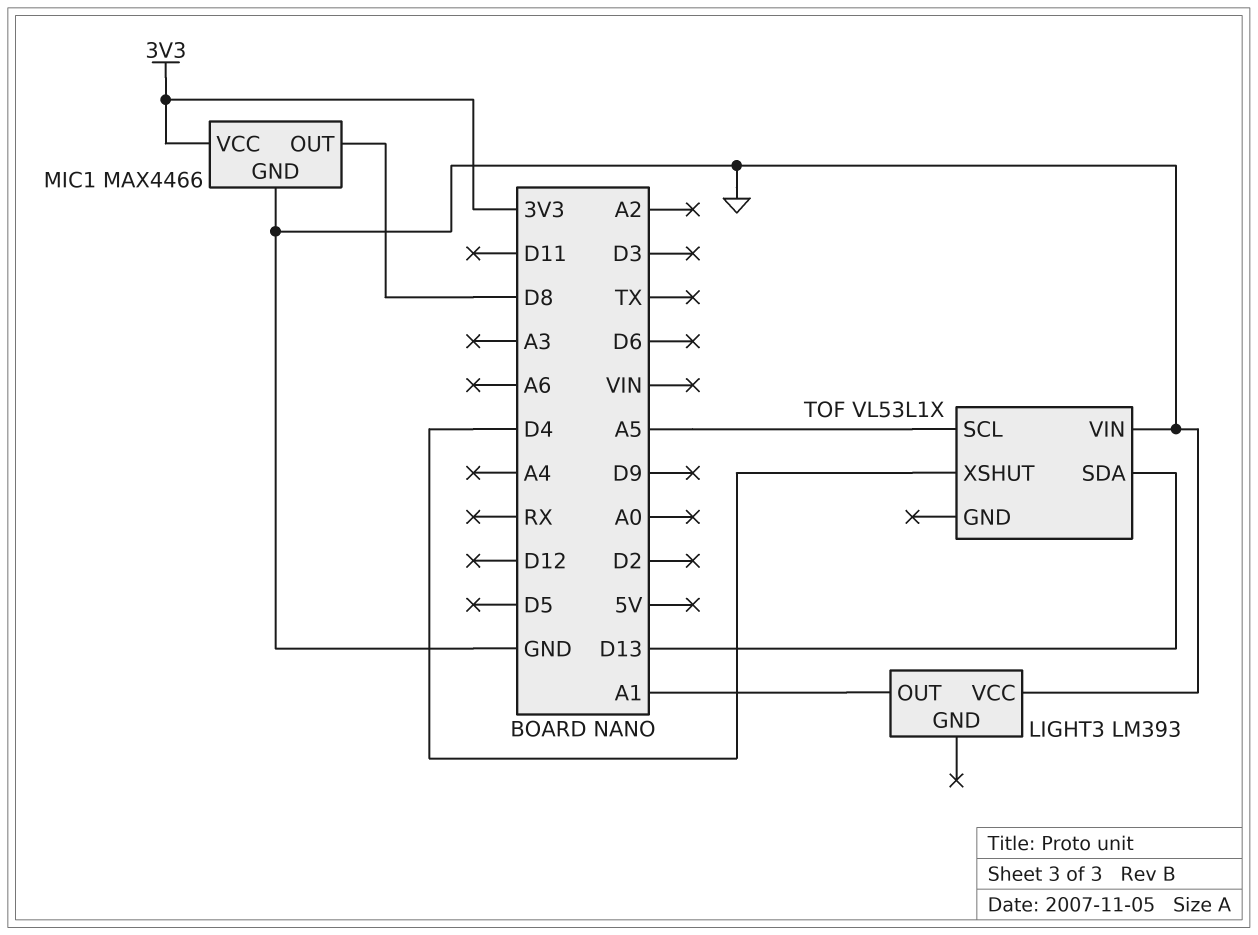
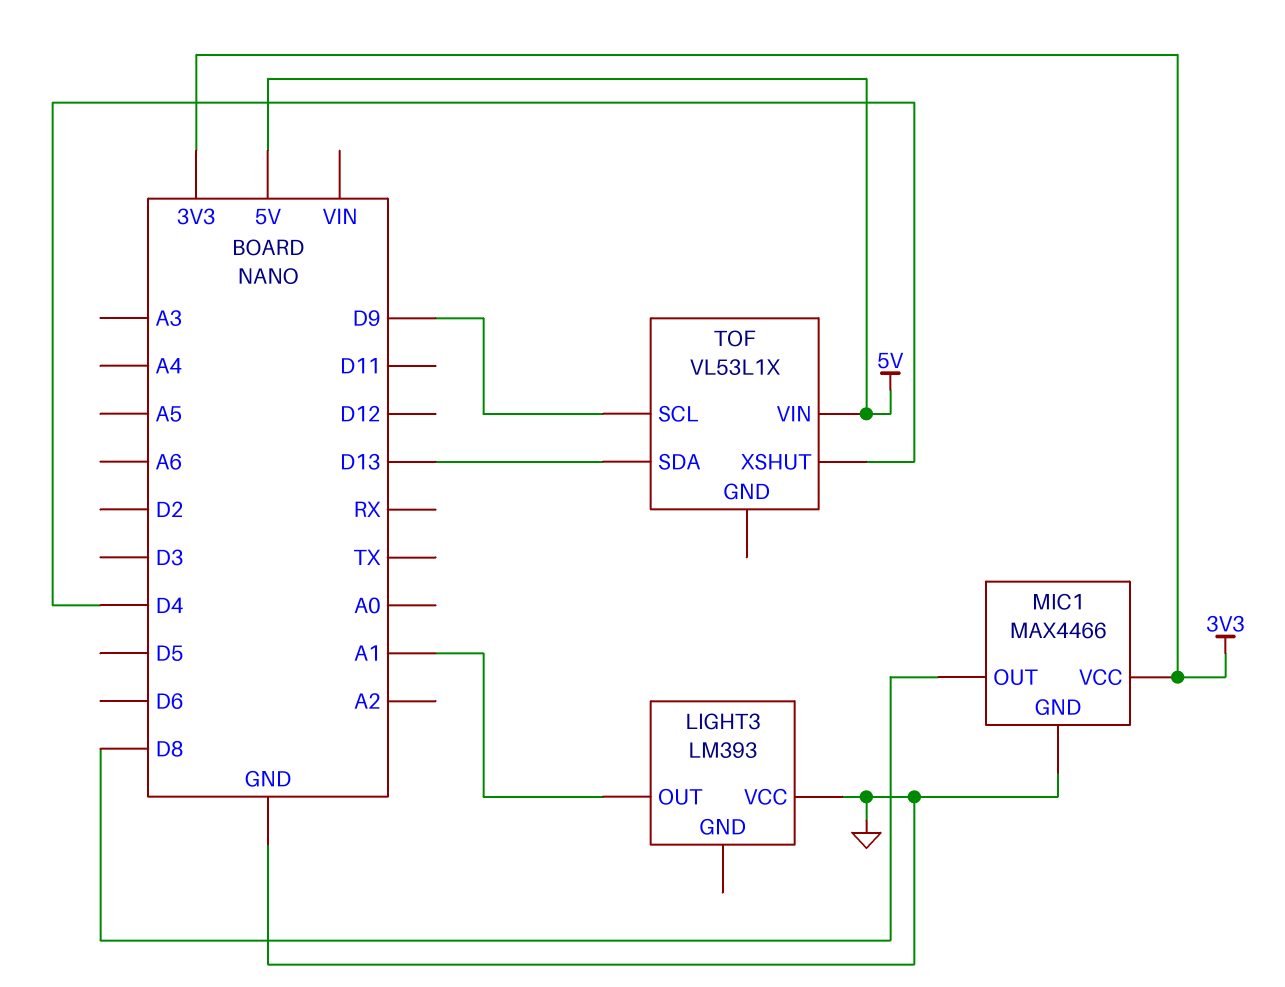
TOF pin SCL: A5 -> D9
TOF pin VIN: GND -> 5V

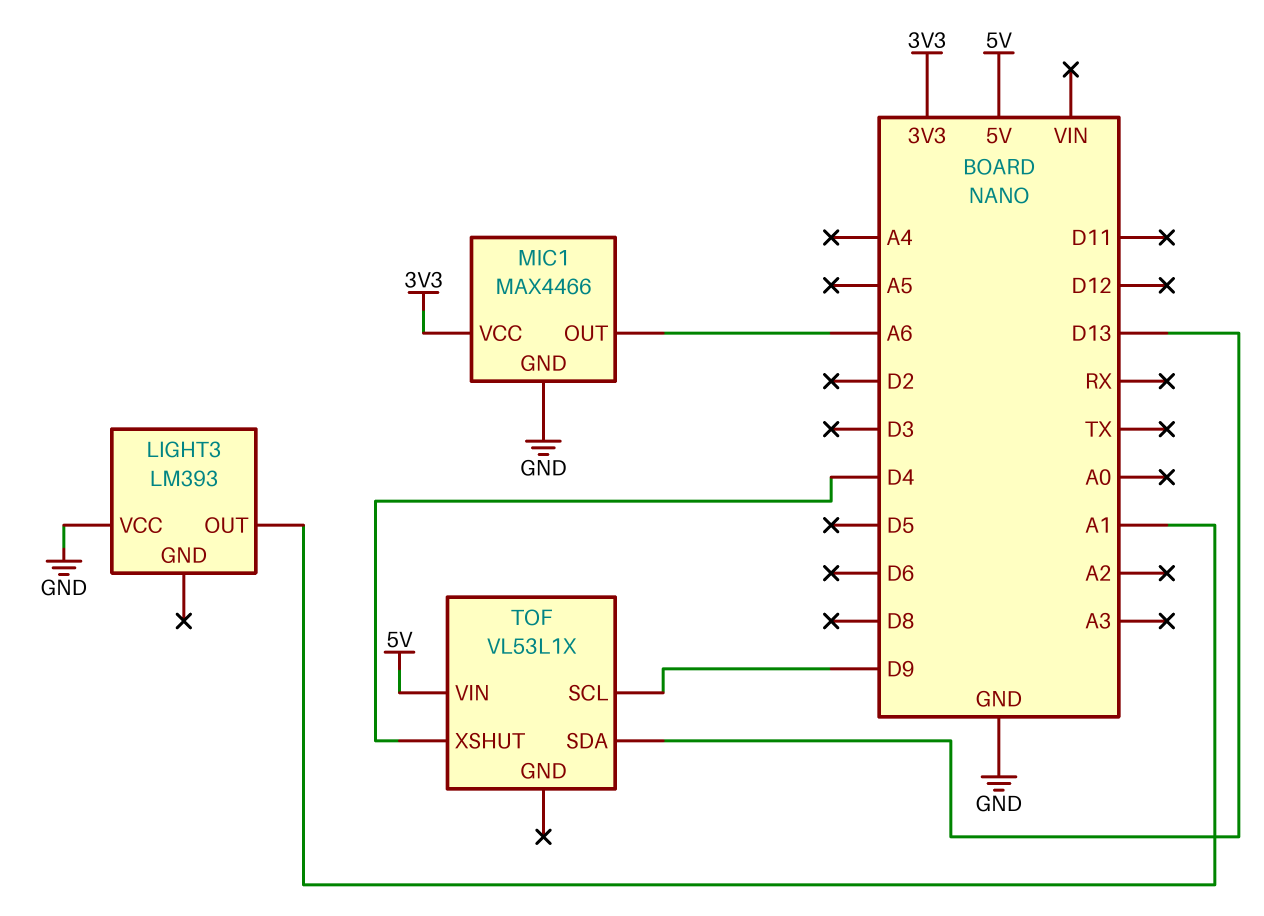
MIC1 pin OUT: D8 -> A6

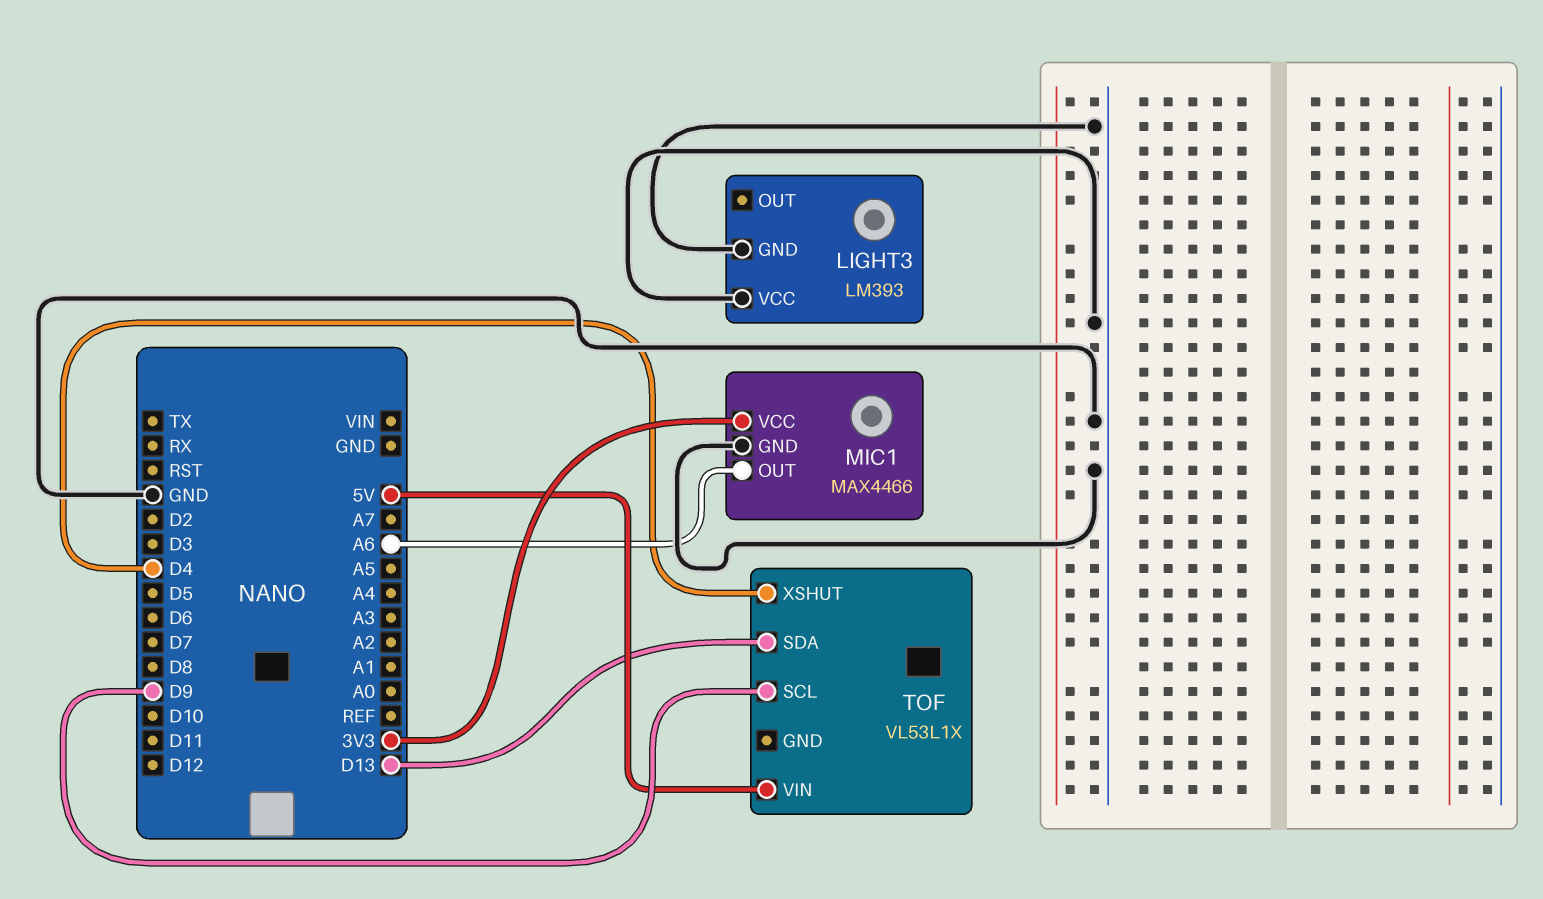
LIGHT3 pin GND: none -> GND
LIGHT3 pin OUT: A1 -> none

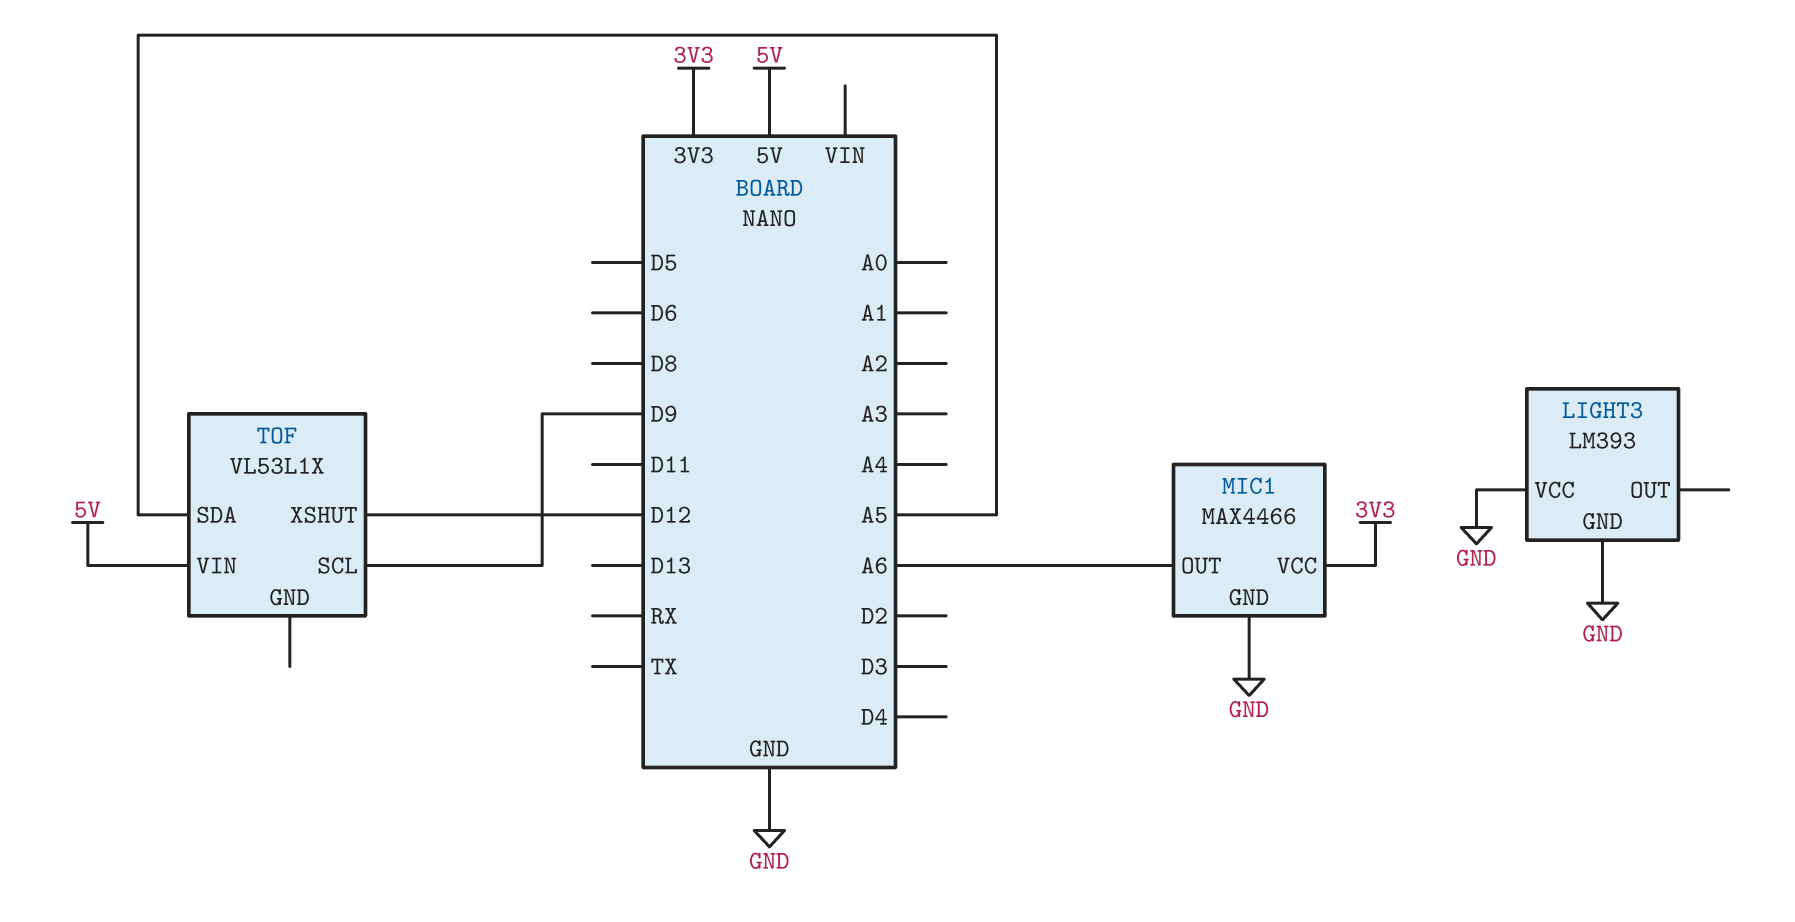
TOF pin SDA: D13 -> A5
TOF pin XSHUT: D4 -> D12

